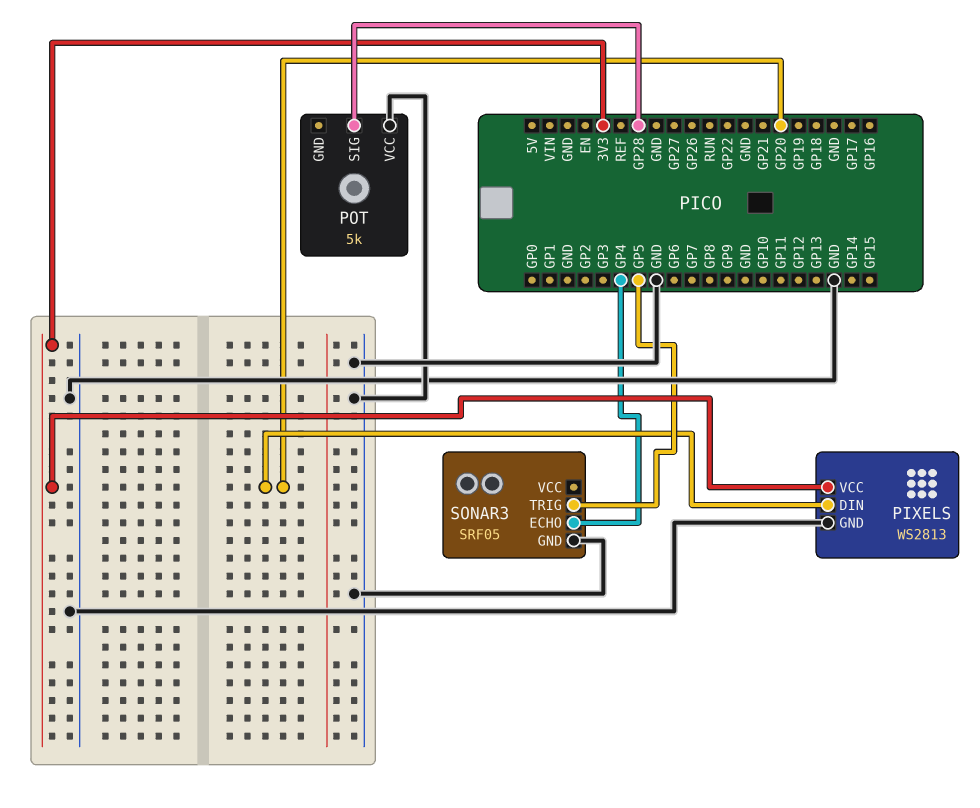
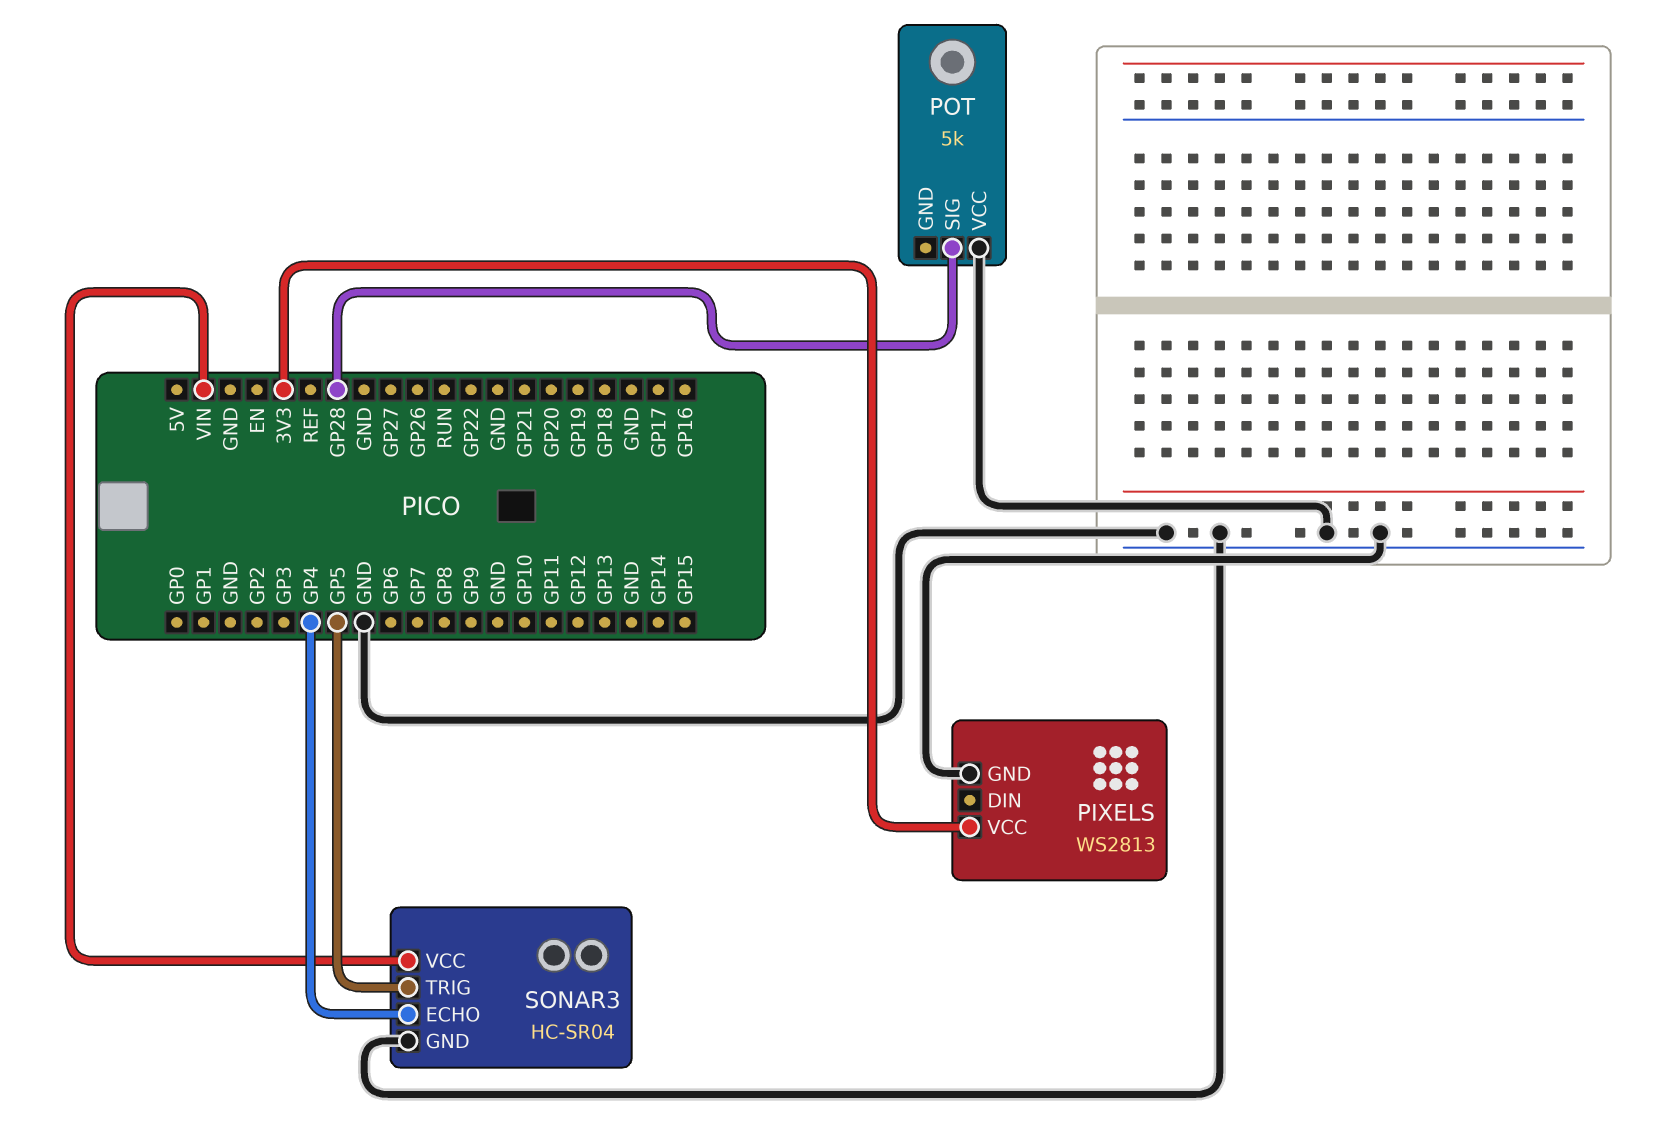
PIXELS pin DIN: GP20 -> none
SONAR3: SRF05 -> HC-SR04
SONAR3 pin VCC: none -> VIN

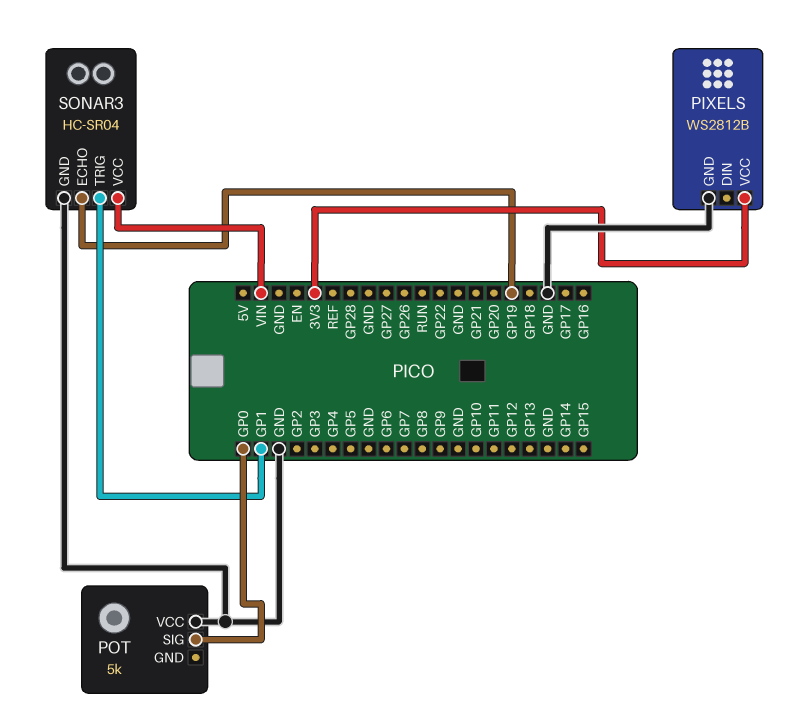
PIXELS: WS2813 -> WS2812B
POT pin SIG: GP28 -> GP0
SONAR3 pin ECHO: GP4 -> GP19
SONAR3 pin TRIG: GP5 -> GP1

